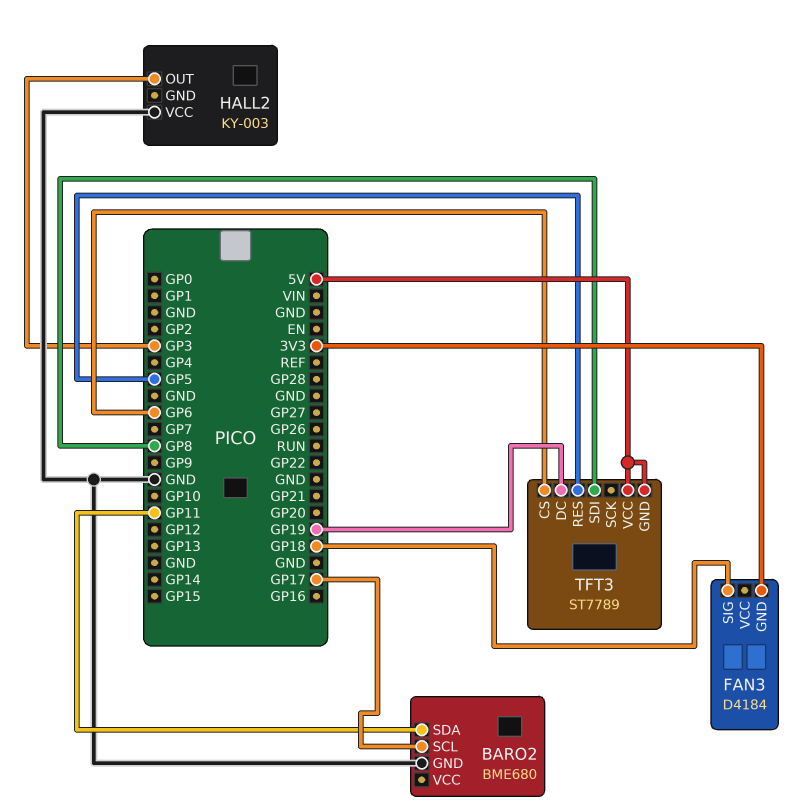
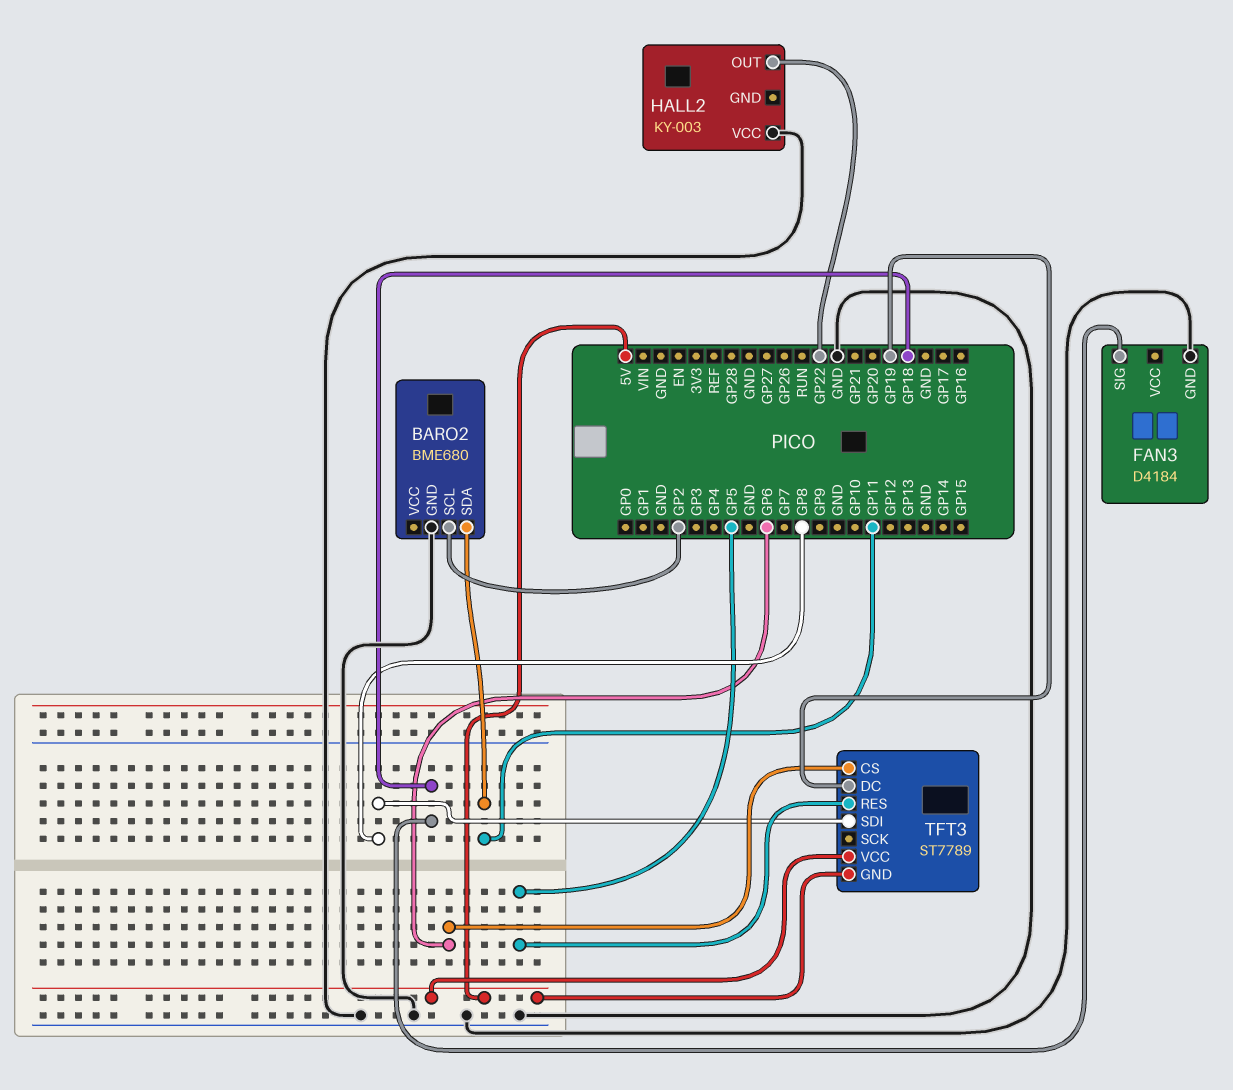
BARO2 pin SCL: GP17 -> GP2
FAN3 pin GND: 3V3 -> GND
HALL2 pin OUT: GP3 -> GP22

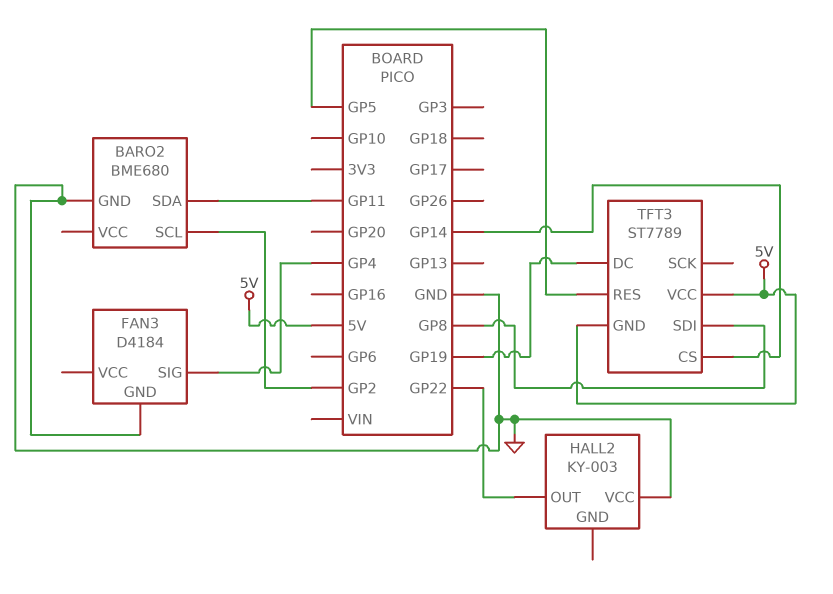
FAN3 pin SIG: GP18 -> GP4
TFT3 pin CS: GP6 -> GP14

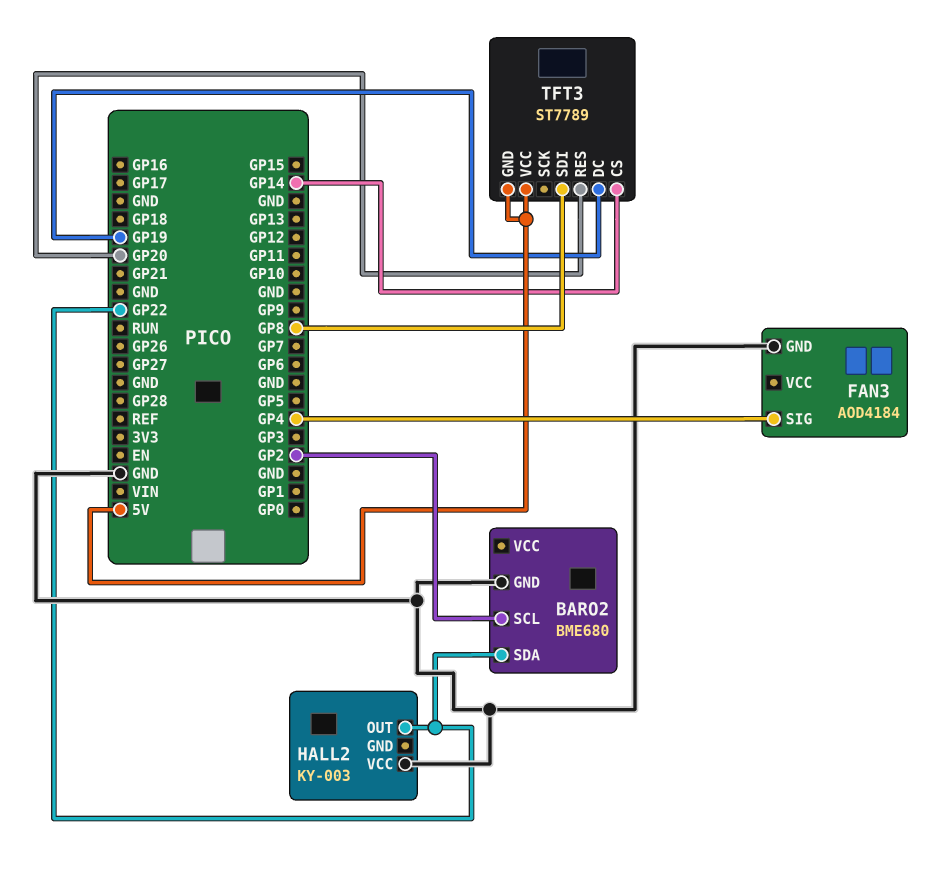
BARO2 pin SDA: GP11 -> GP22
FAN3: D4184 -> AOD4184
TFT3 pin RES: GP5 -> GP20

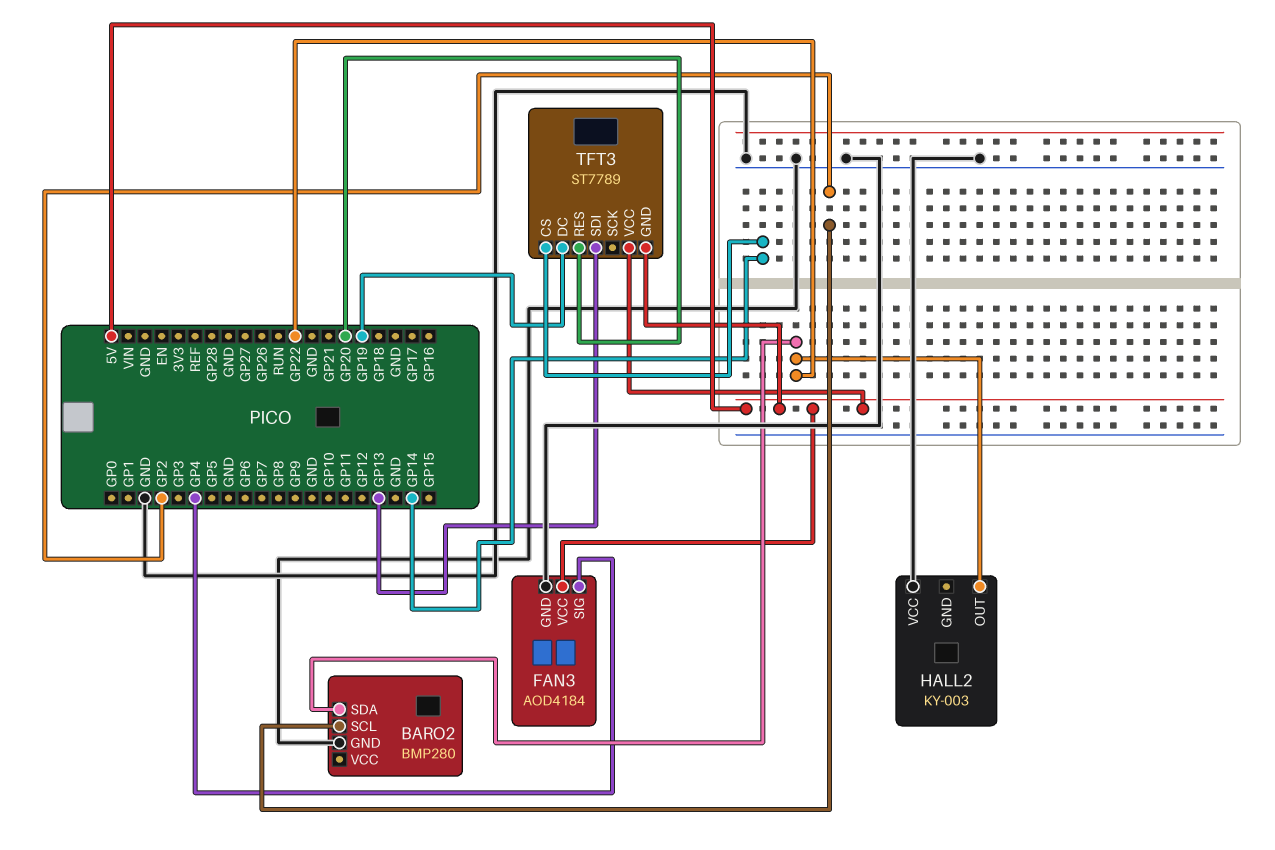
BARO2: BME680 -> BMP280
FAN3 pin VCC: none -> 5V
TFT3 pin SDI: GP8 -> GP13

